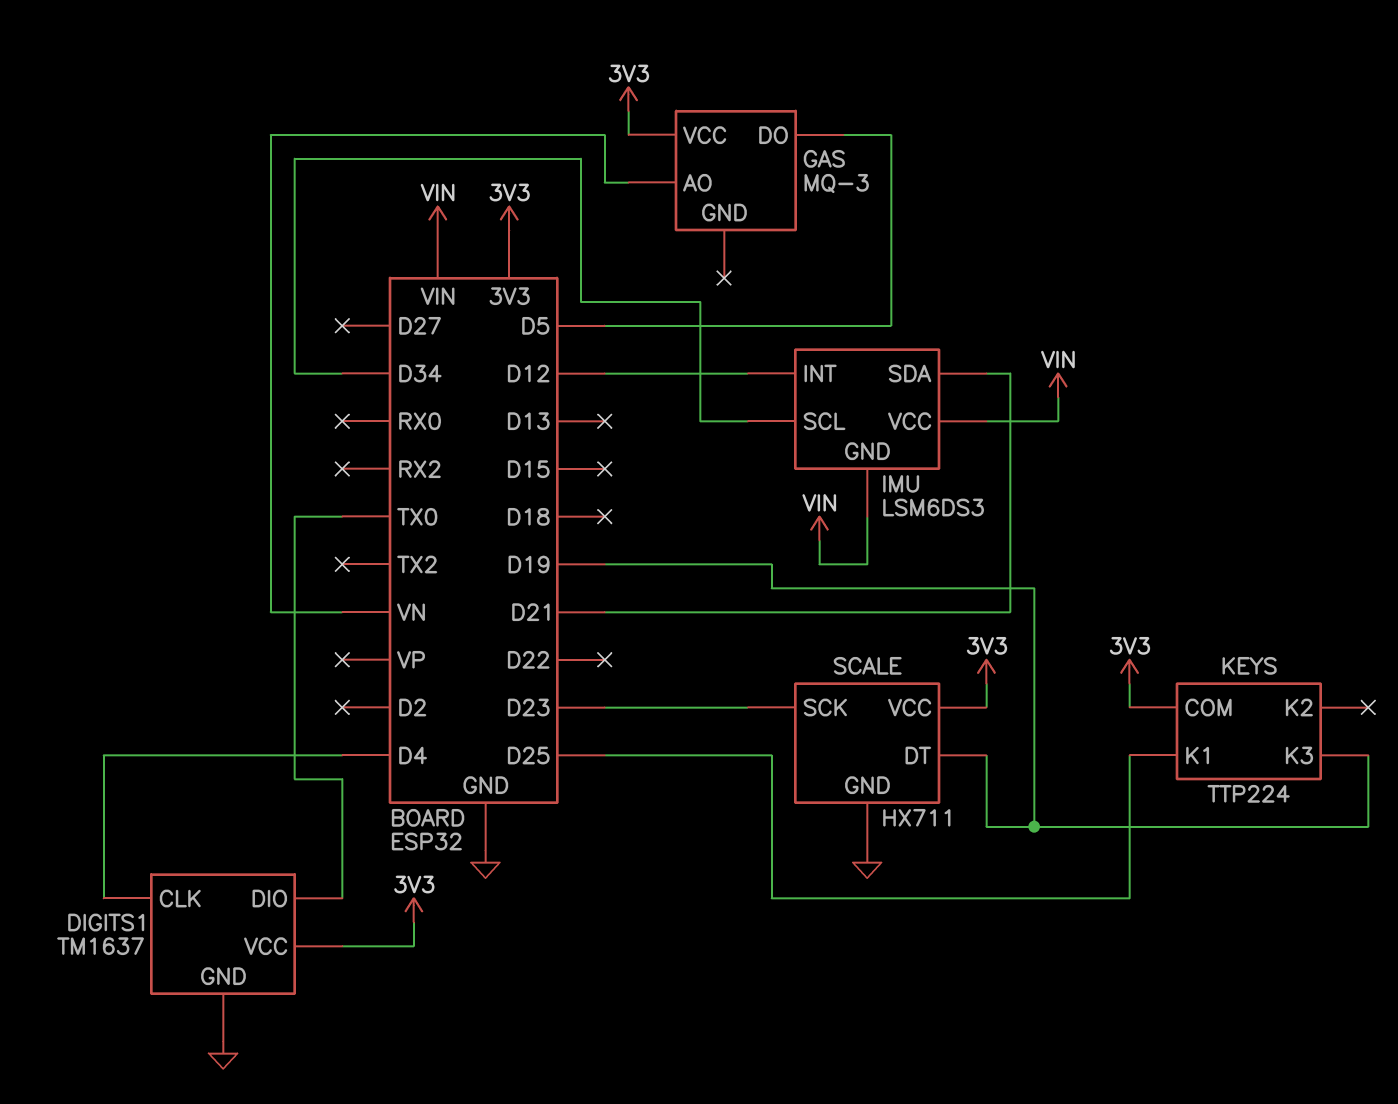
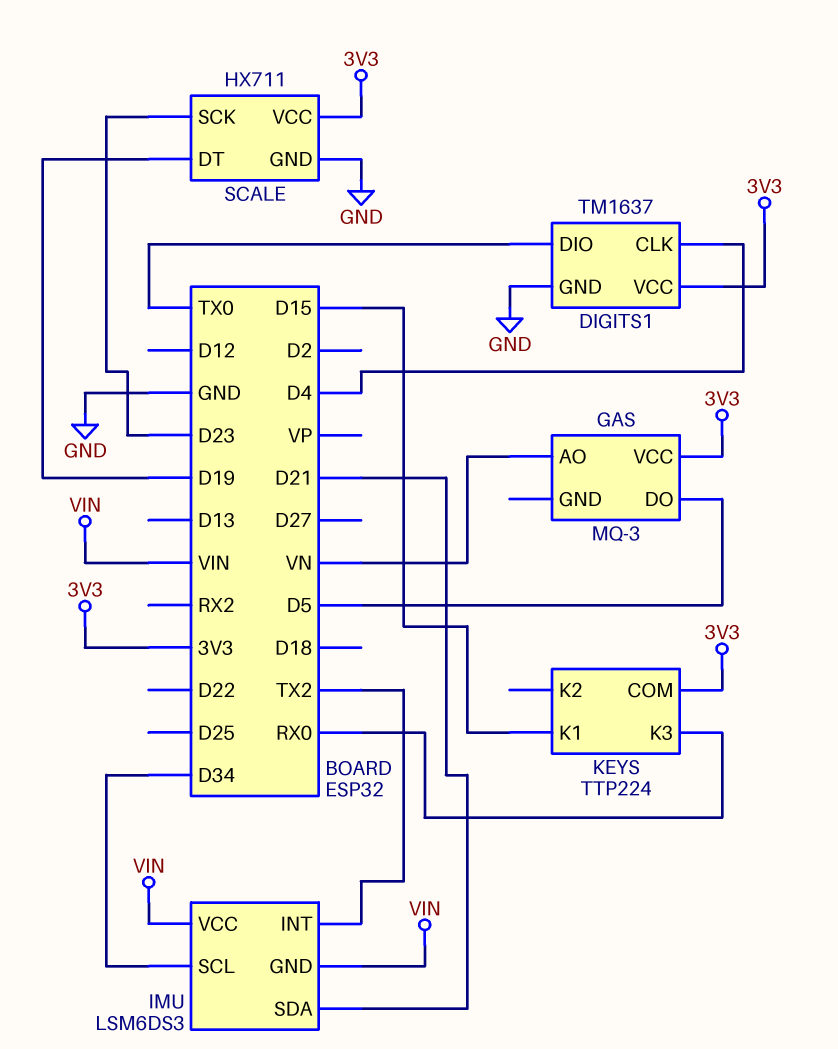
IMU pin INT: D12 -> TX2
KEYS pin K1: D25 -> D15
KEYS pin K3: D19 -> RX0

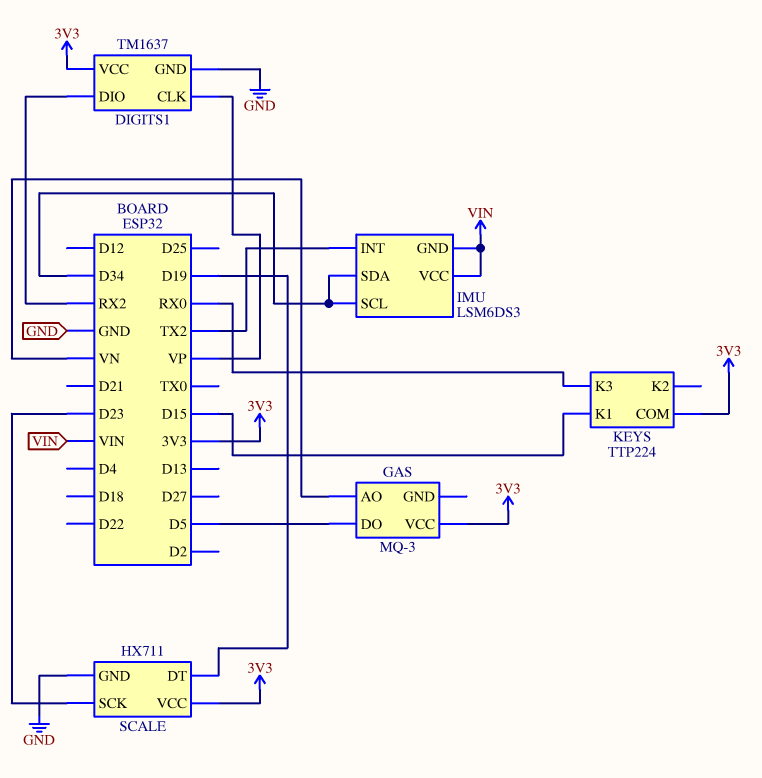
DIGITS1 pin CLK: D4 -> VP
DIGITS1 pin DIO: TX0 -> RX2
IMU pin SDA: D21 -> D34

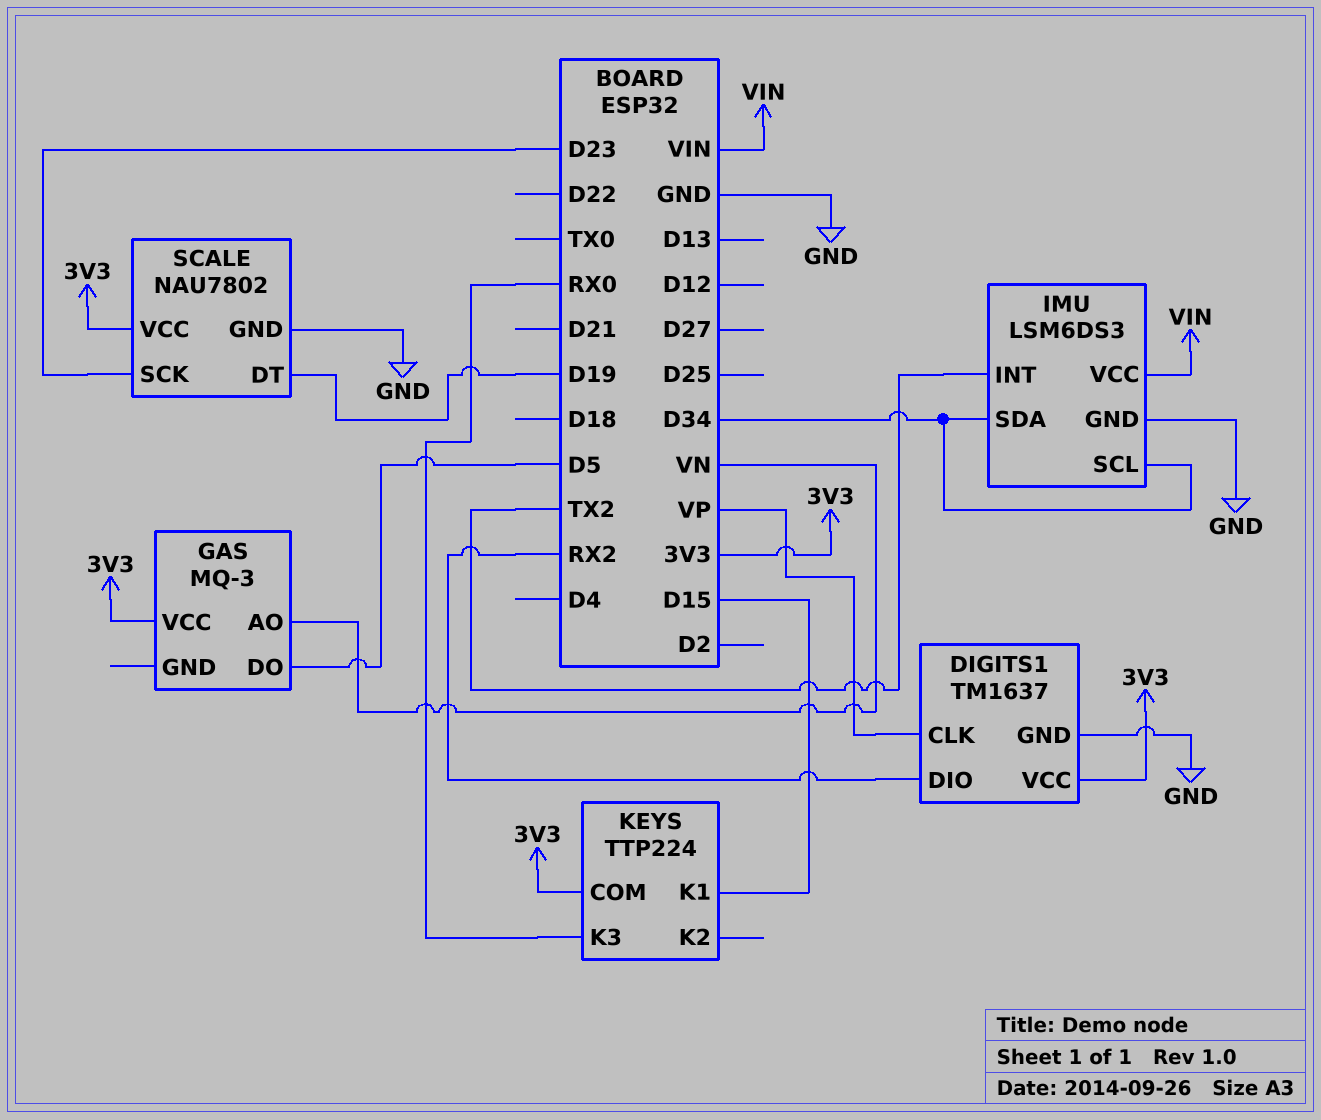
IMU pin GND: VIN -> GND
SCALE: HX711 -> NAU7802

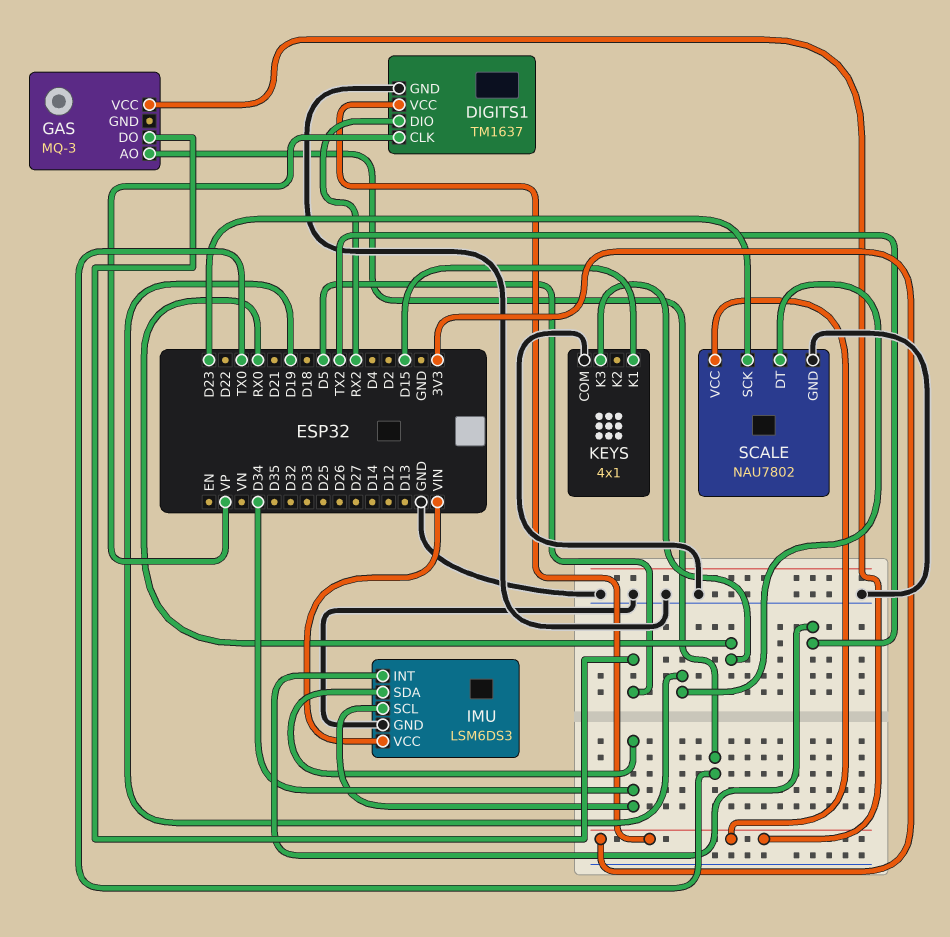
GAS pin AO: VN -> TX0
KEYS: TTP224 -> 4x1
KEYS pin COM: 3V3 -> GND

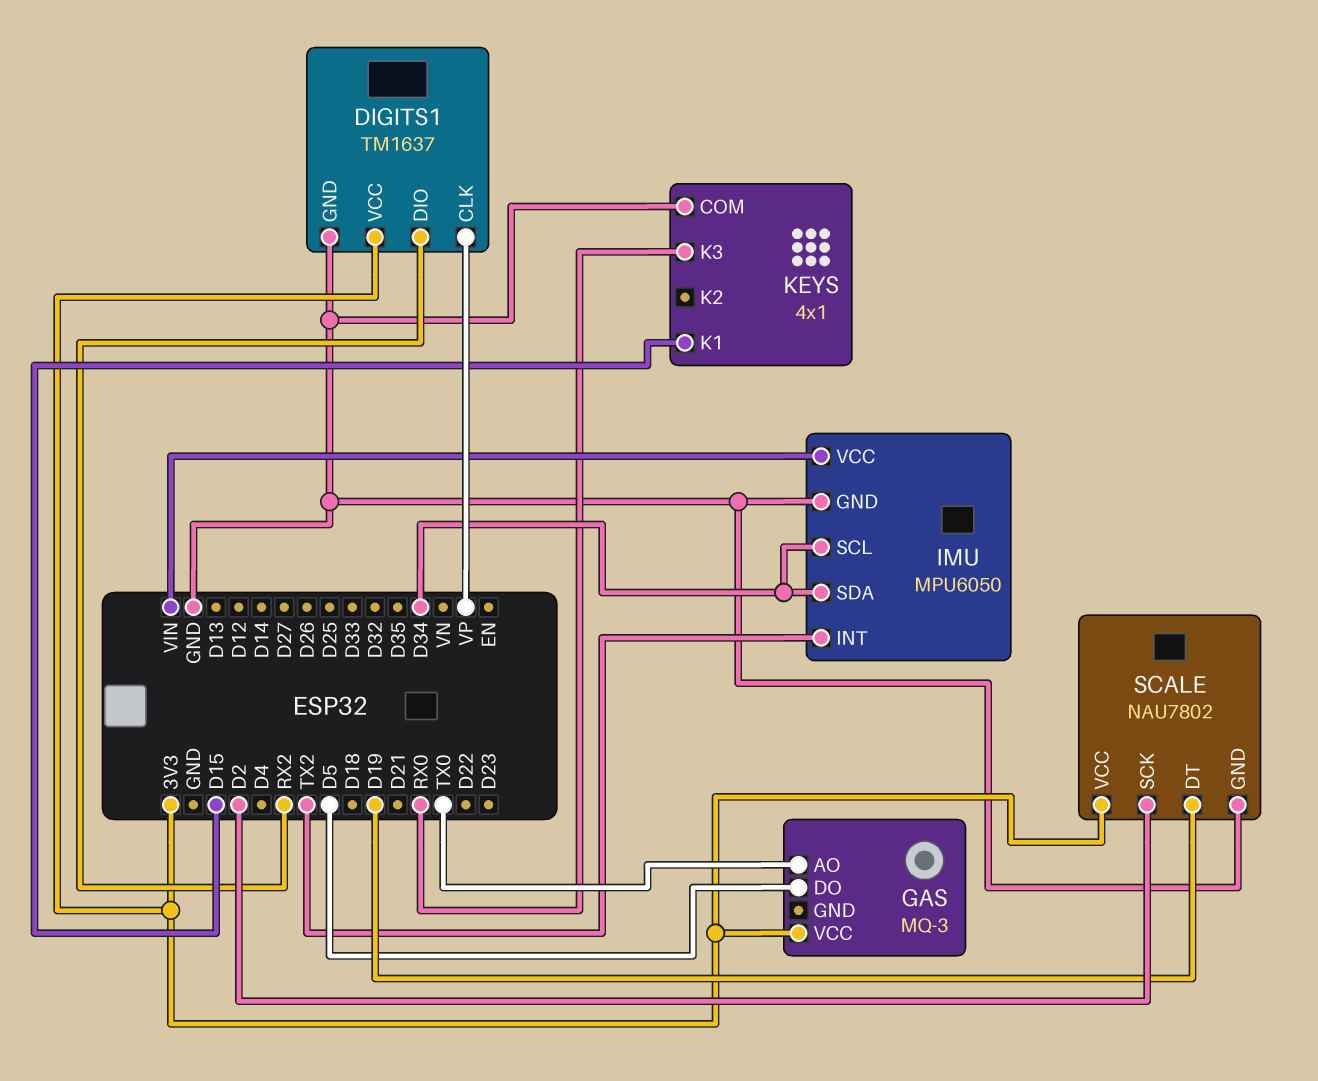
IMU: LSM6DS3 -> MPU6050
SCALE pin SCK: D23 -> D2

